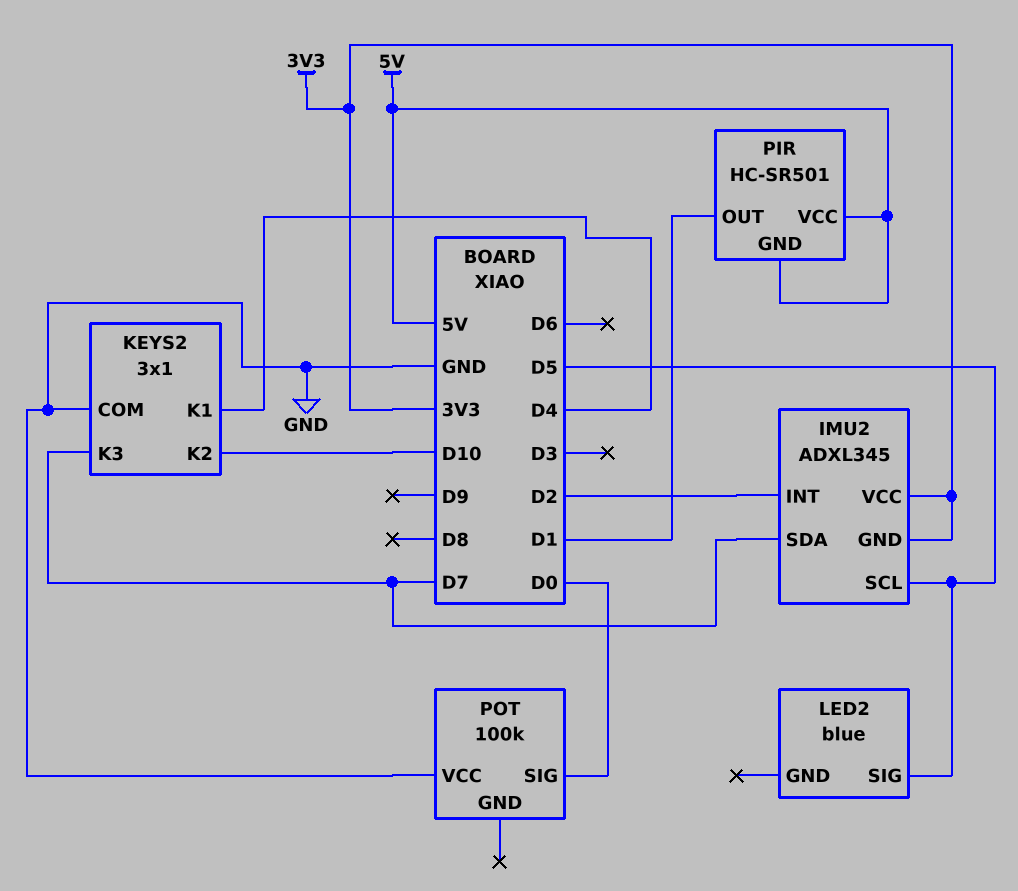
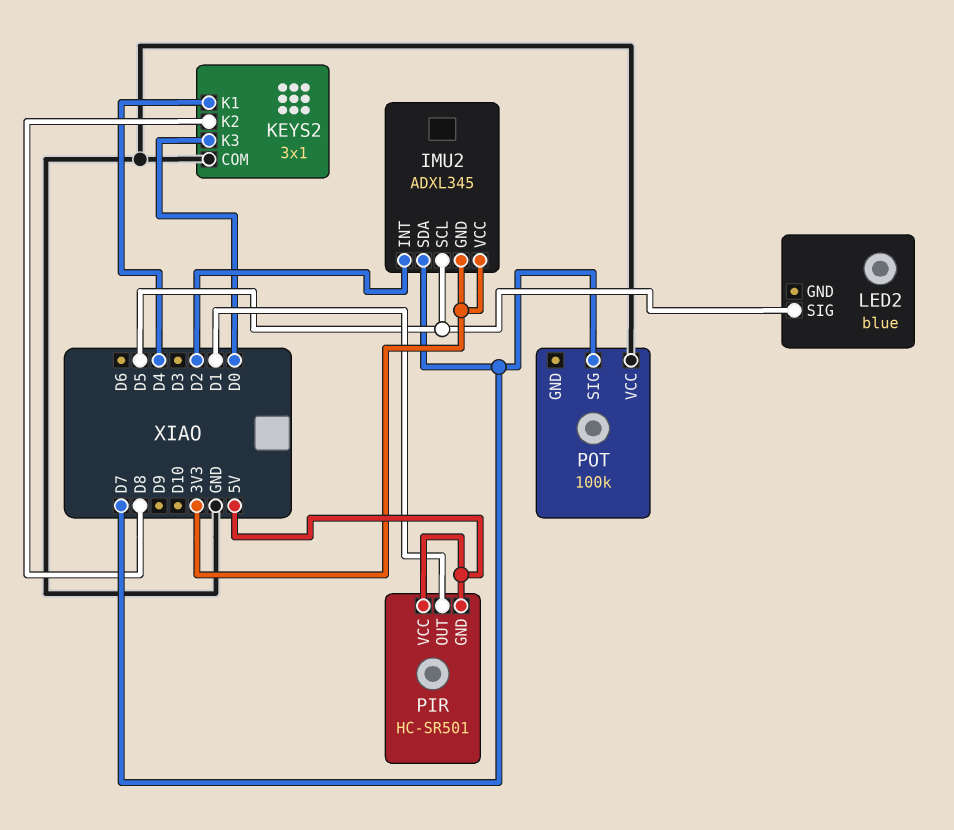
KEYS2 pin K2: D10 -> D8
KEYS2 pin K3: D7 -> D0
POT pin SIG: D0 -> D7

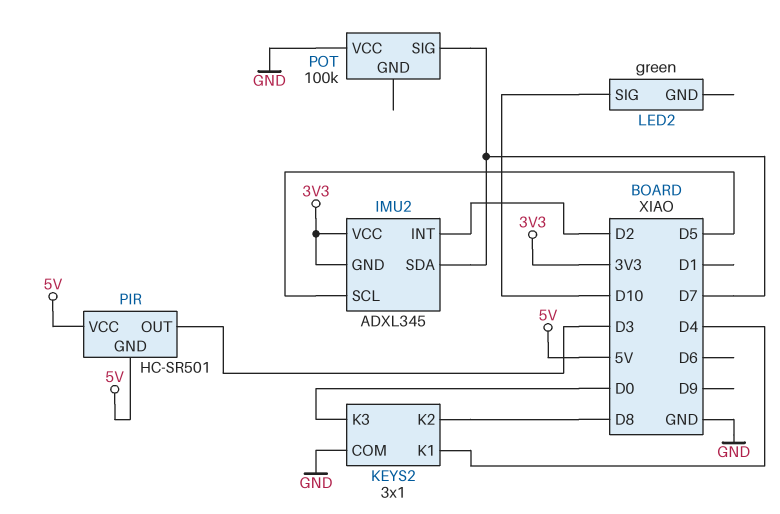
LED2: blue -> green
LED2 pin SIG: D5 -> D10
PIR pin OUT: D1 -> D3

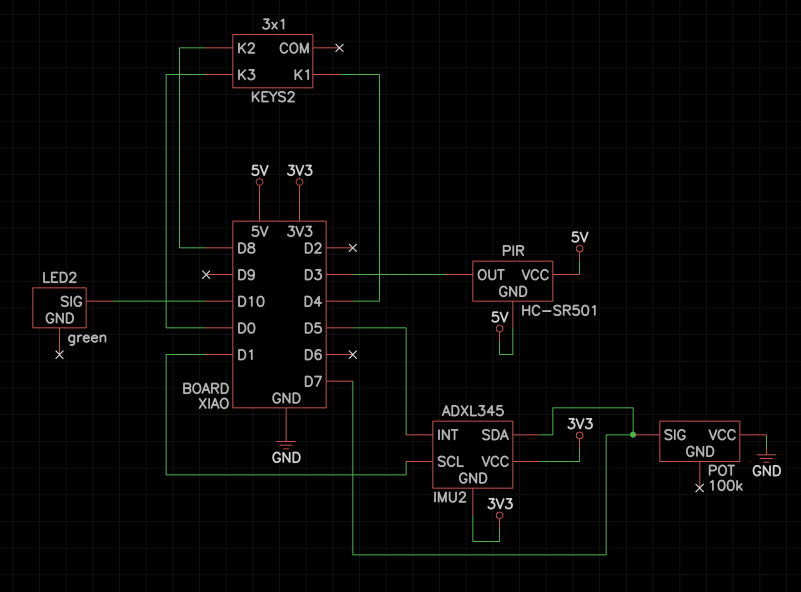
IMU2 pin INT: D2 -> D5
IMU2 pin SCL: D5 -> D1
KEYS2 pin COM: GND -> none

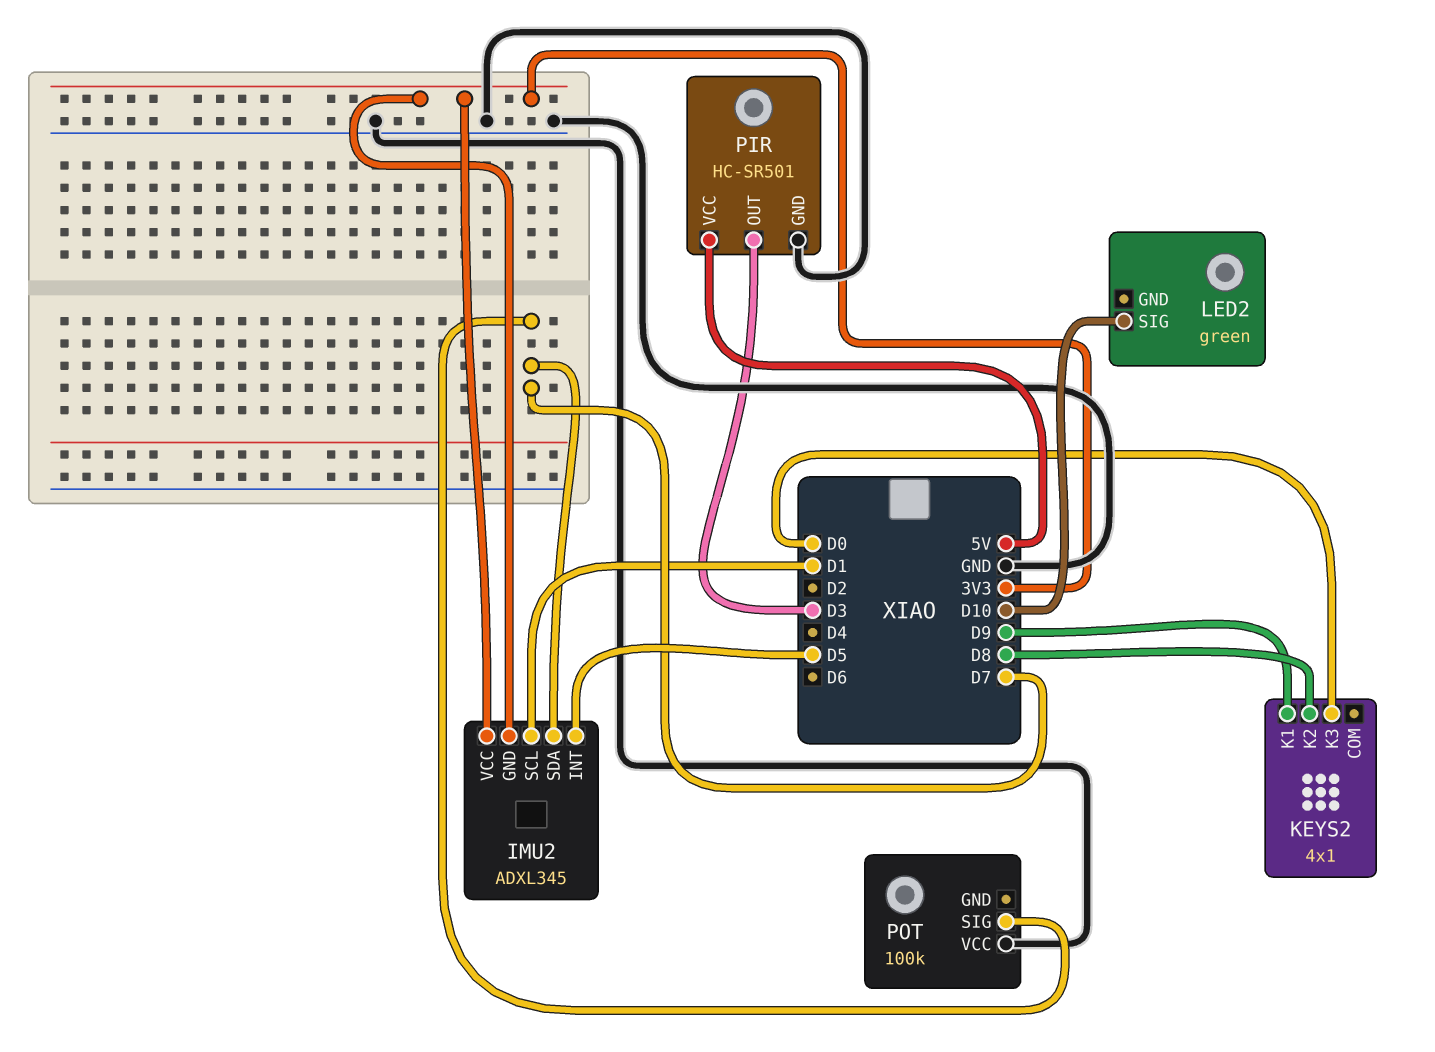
KEYS2: 3x1 -> 4x1
KEYS2 pin K1: D4 -> D9
PIR pin GND: 5V -> GND

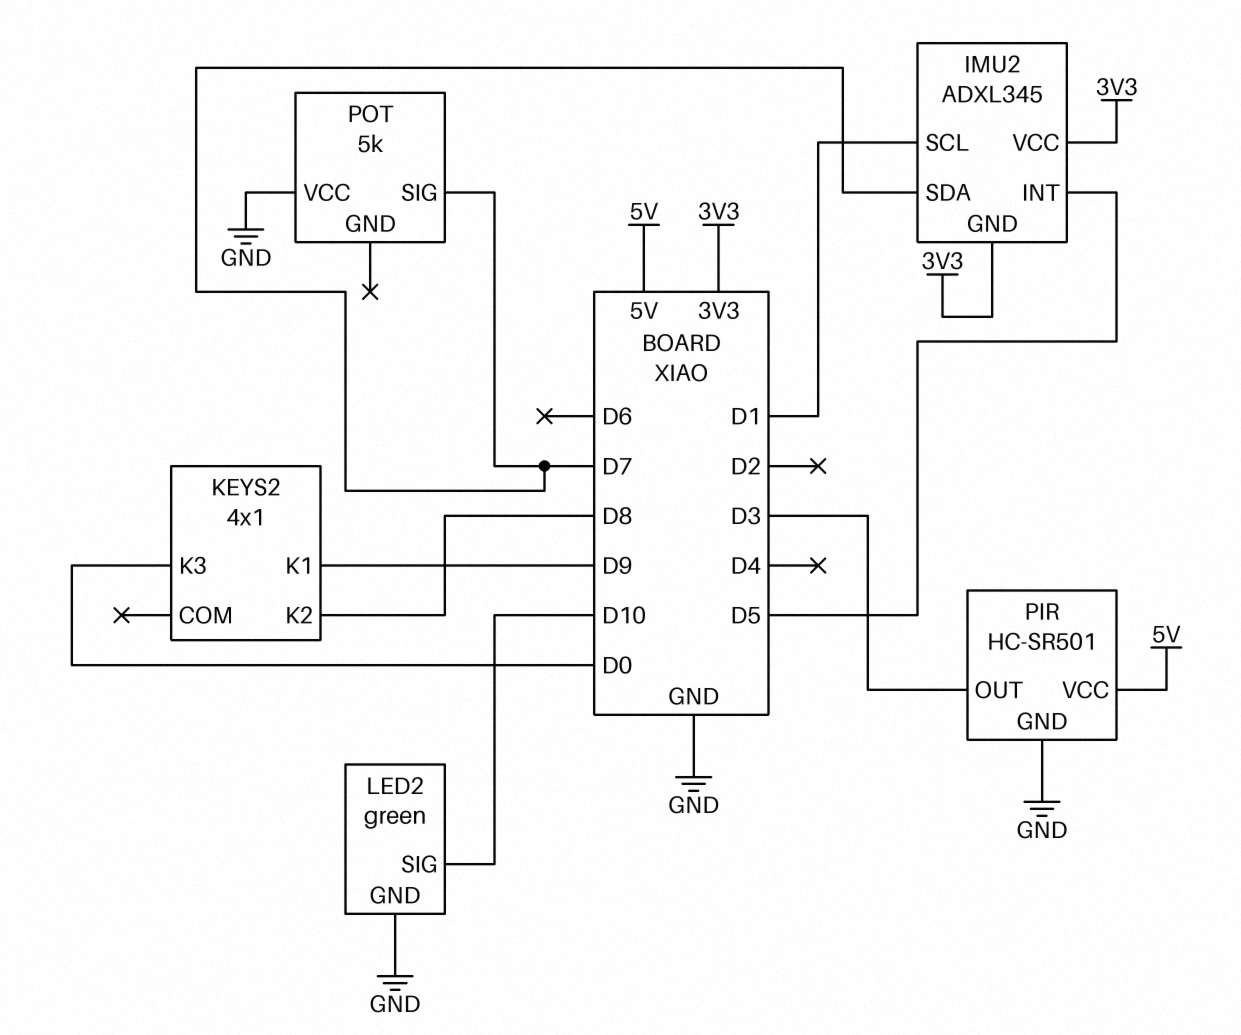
LED2 pin GND: none -> GND
POT: 100k -> 5k

